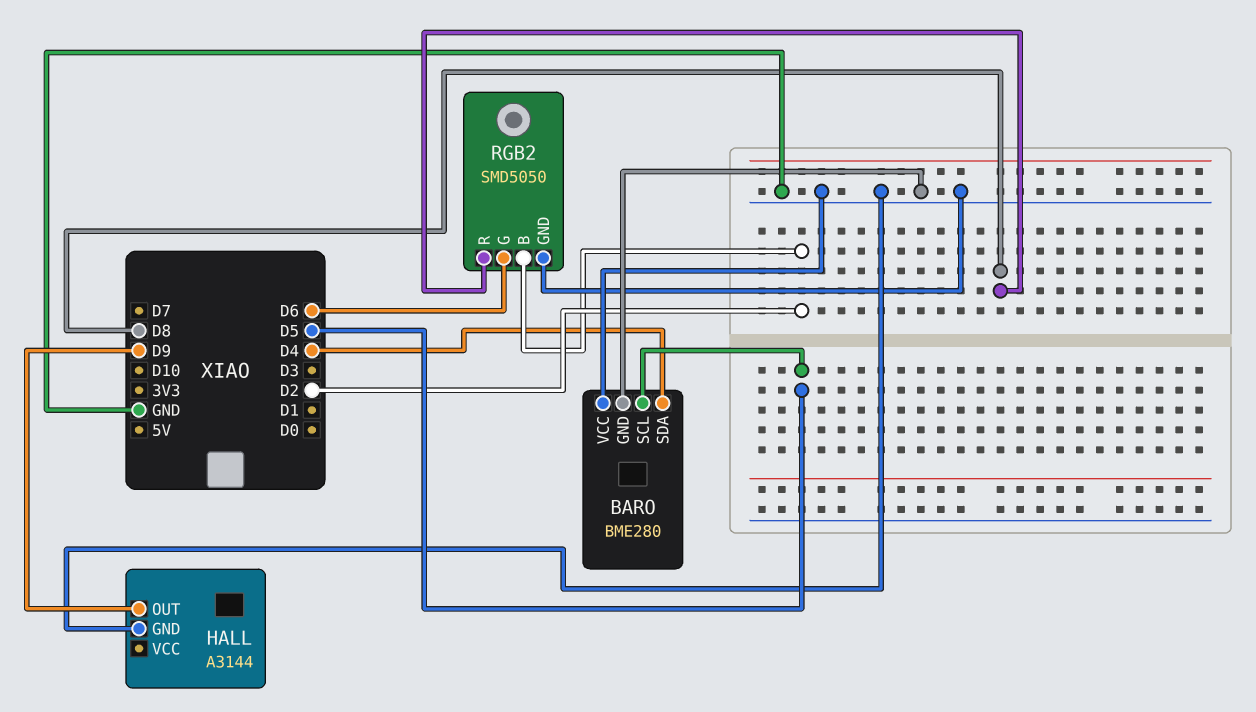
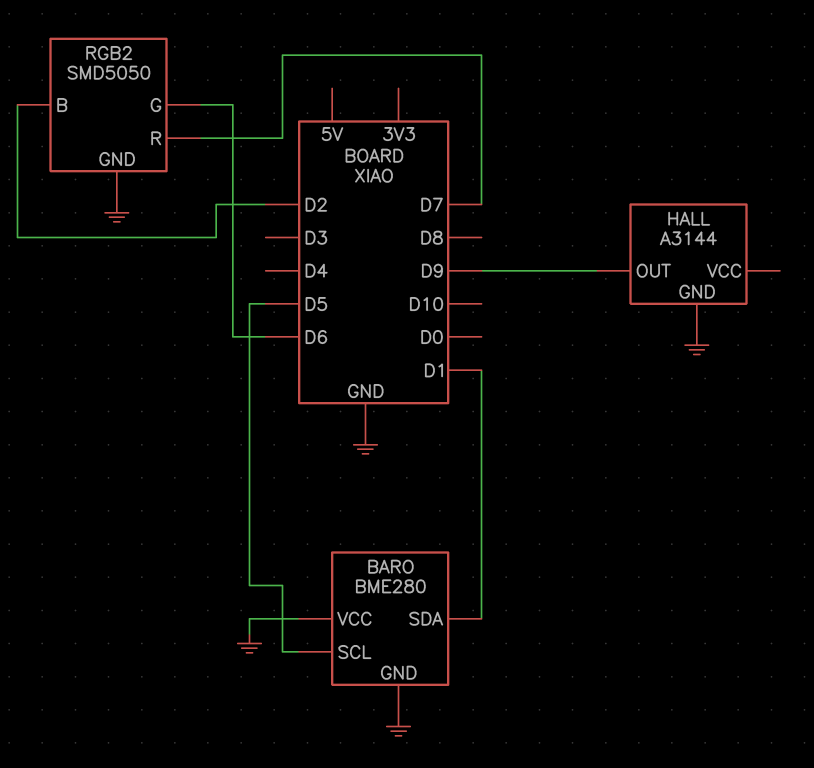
BARO pin SDA: D4 -> D1
RGB2 pin R: D8 -> D7

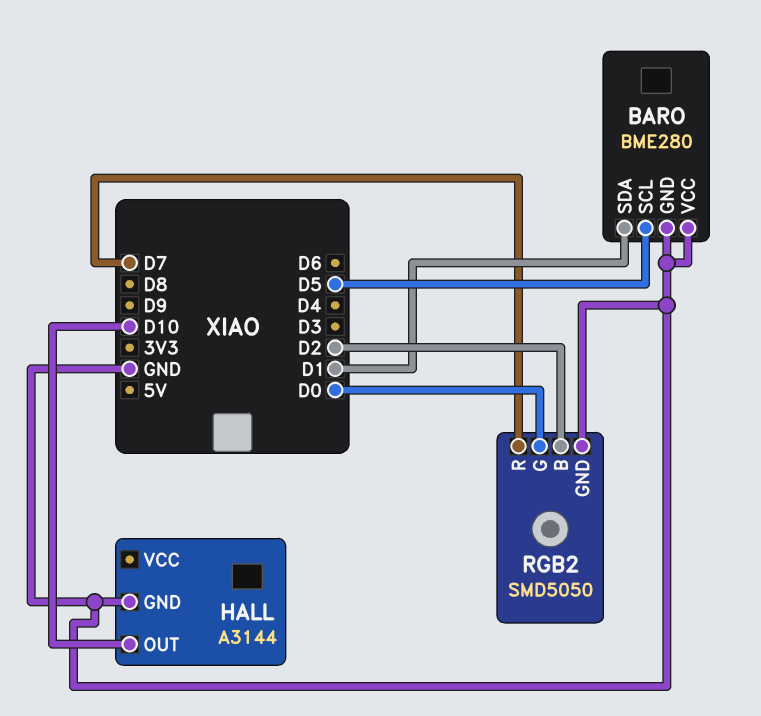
HALL pin OUT: D9 -> D10
RGB2 pin G: D6 -> D0

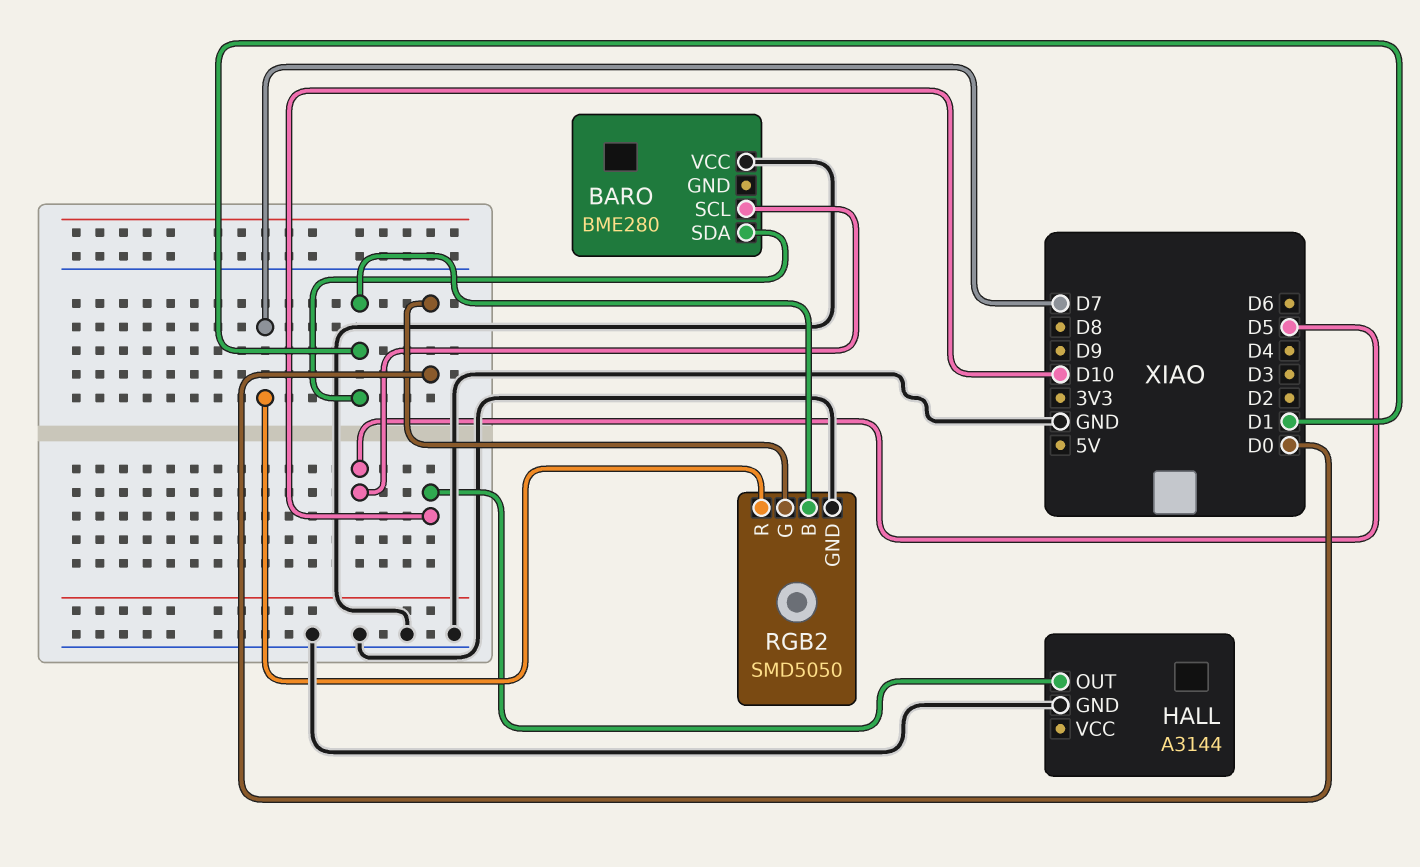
BARO pin GND: GND -> none
RGB2 pin B: D2 -> D1

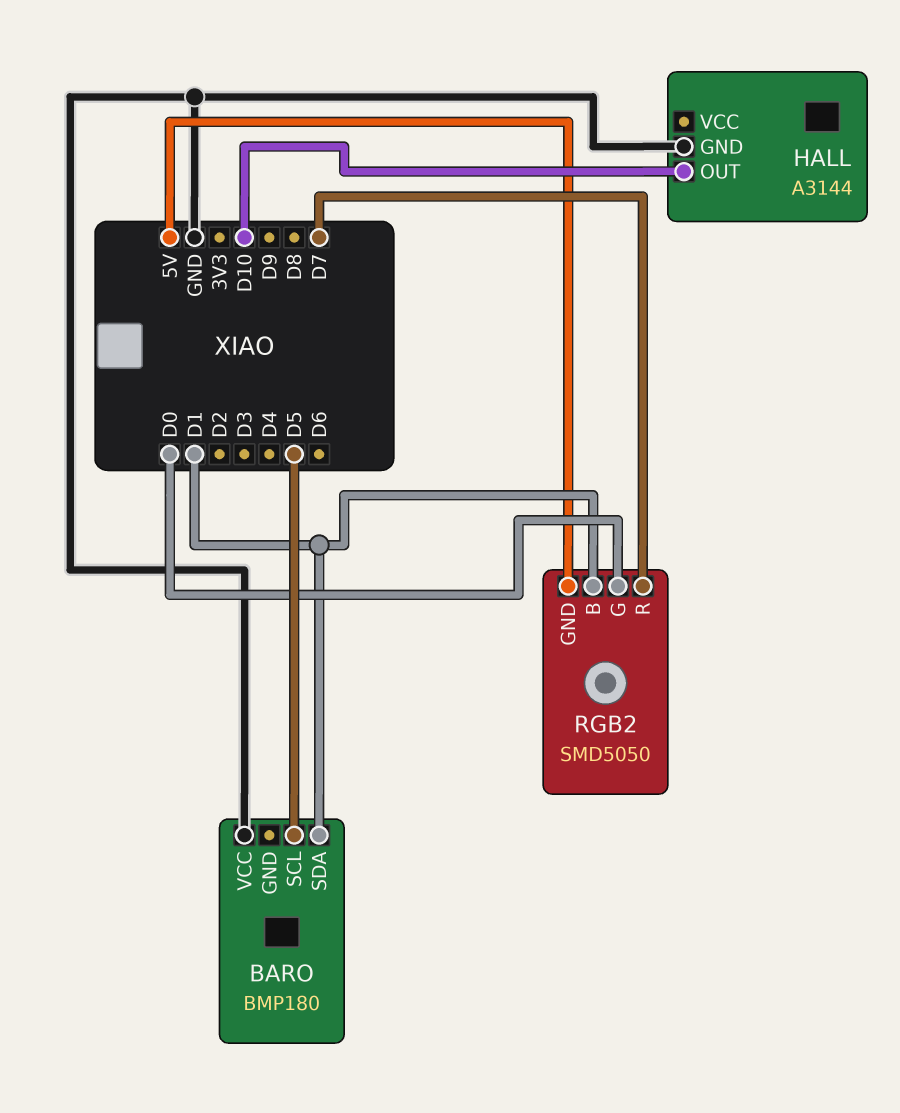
BARO: BME280 -> BMP180
RGB2 pin GND: GND -> 5V

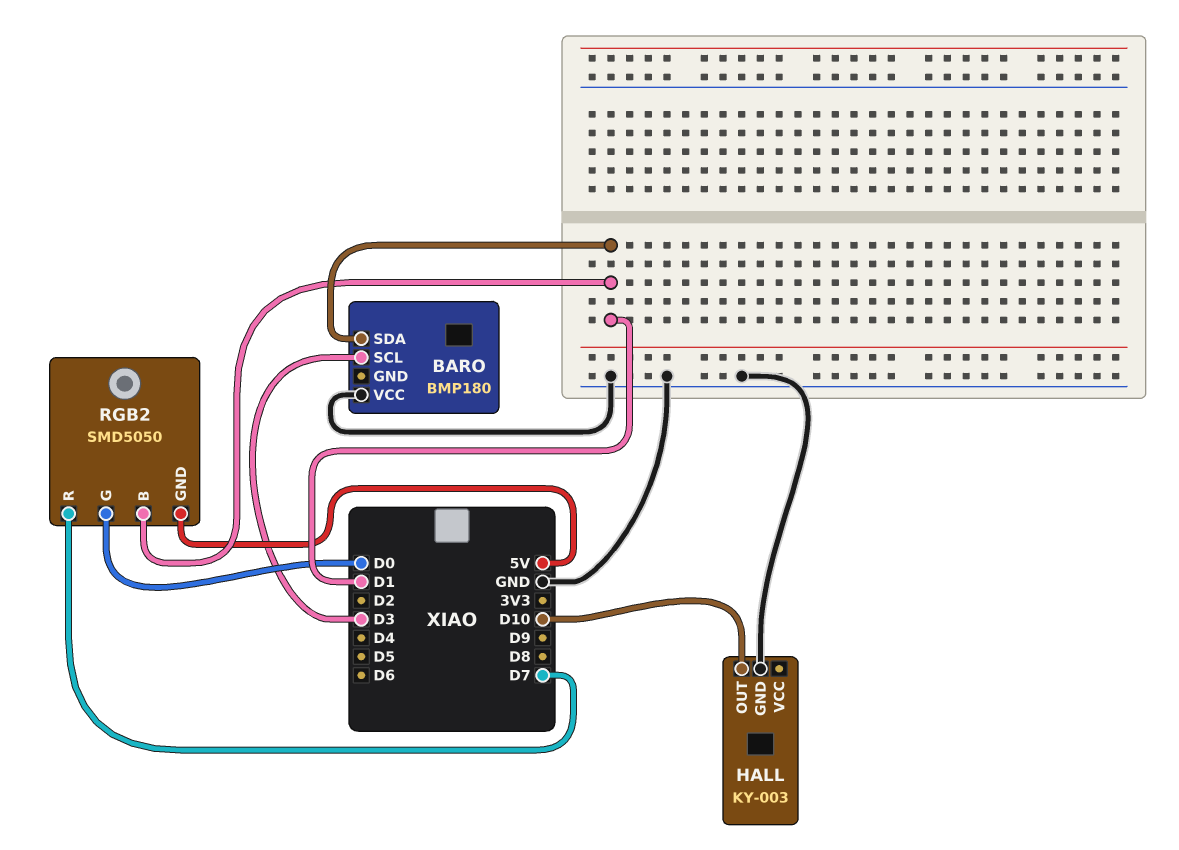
BARO pin SCL: D5 -> D3
HALL: A3144 -> KY-003

